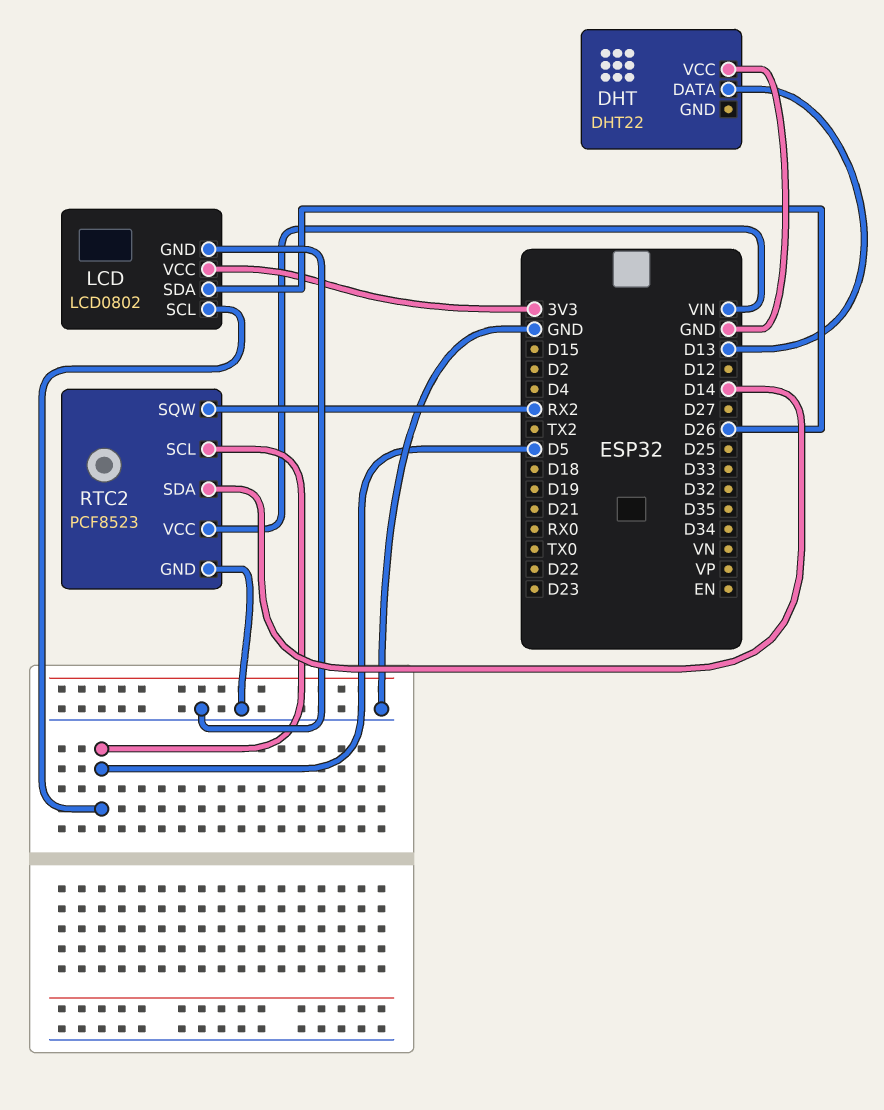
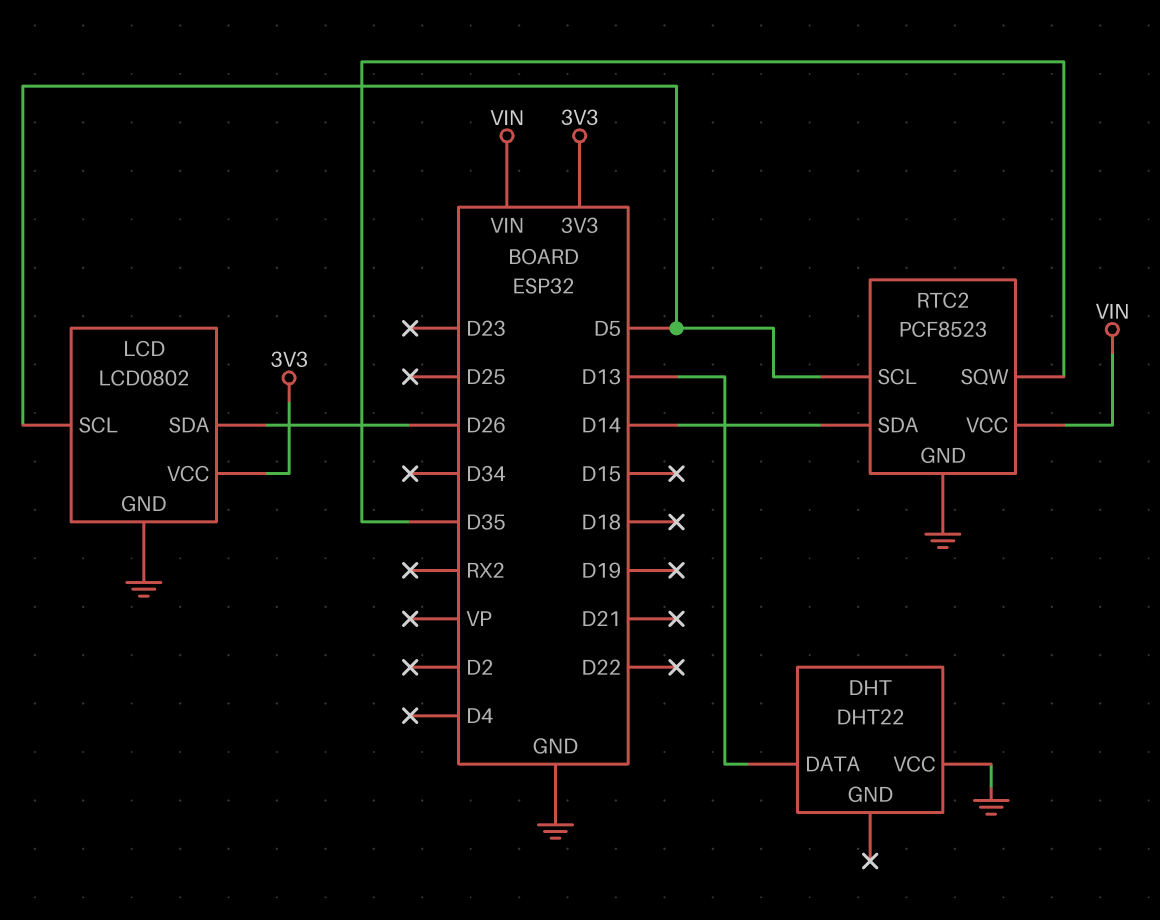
RTC2 pin SQW: RX2 -> D35

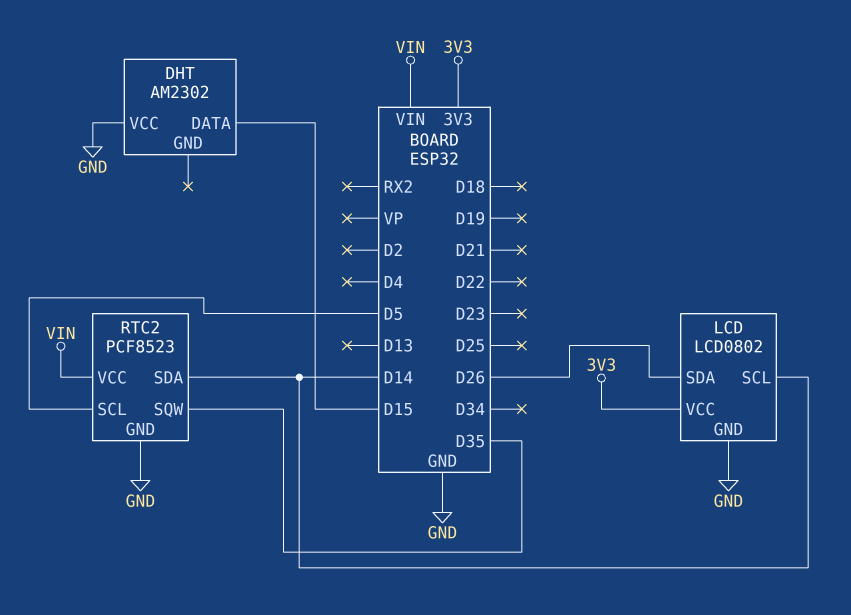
DHT: DHT22 -> AM2302
DHT pin DATA: D13 -> D15
LCD pin SCL: D5 -> D14

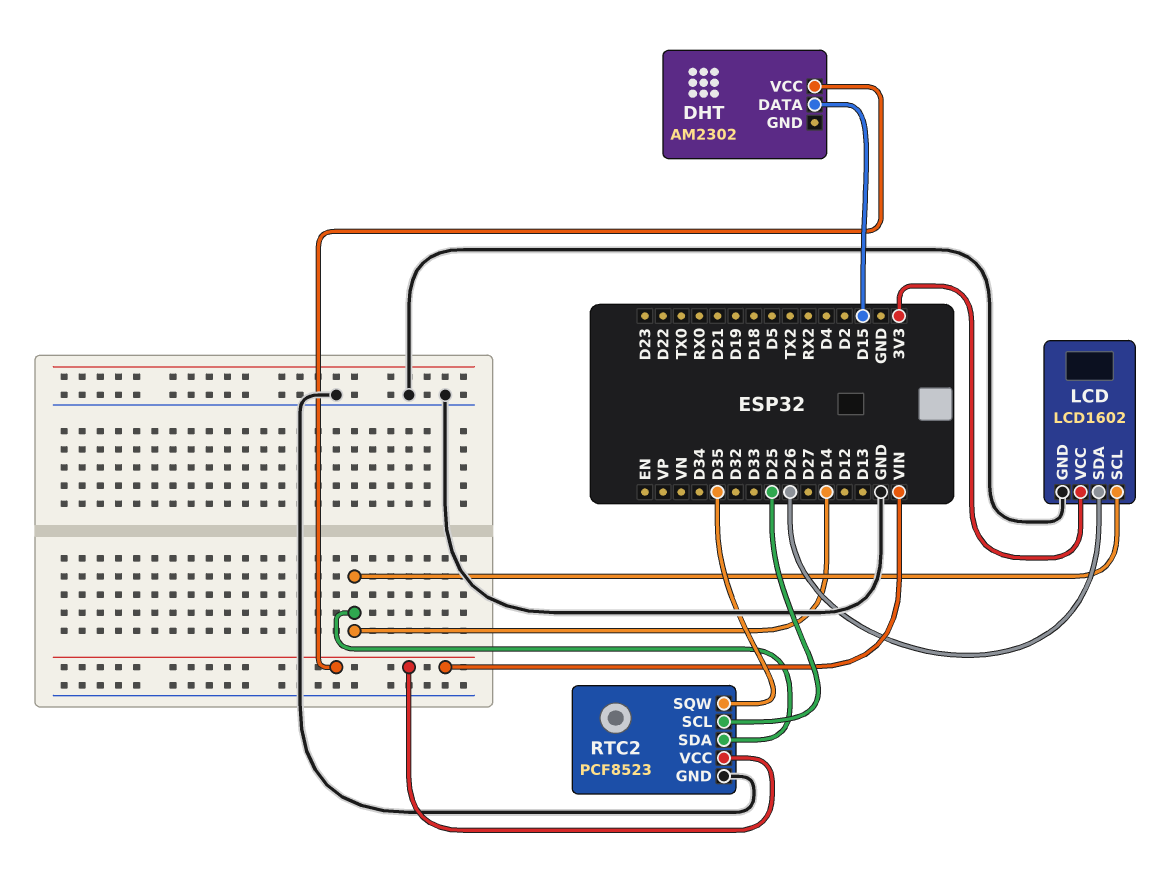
DHT pin VCC: GND -> VIN
LCD: LCD0802 -> LCD1602
RTC2 pin SCL: D5 -> D25

